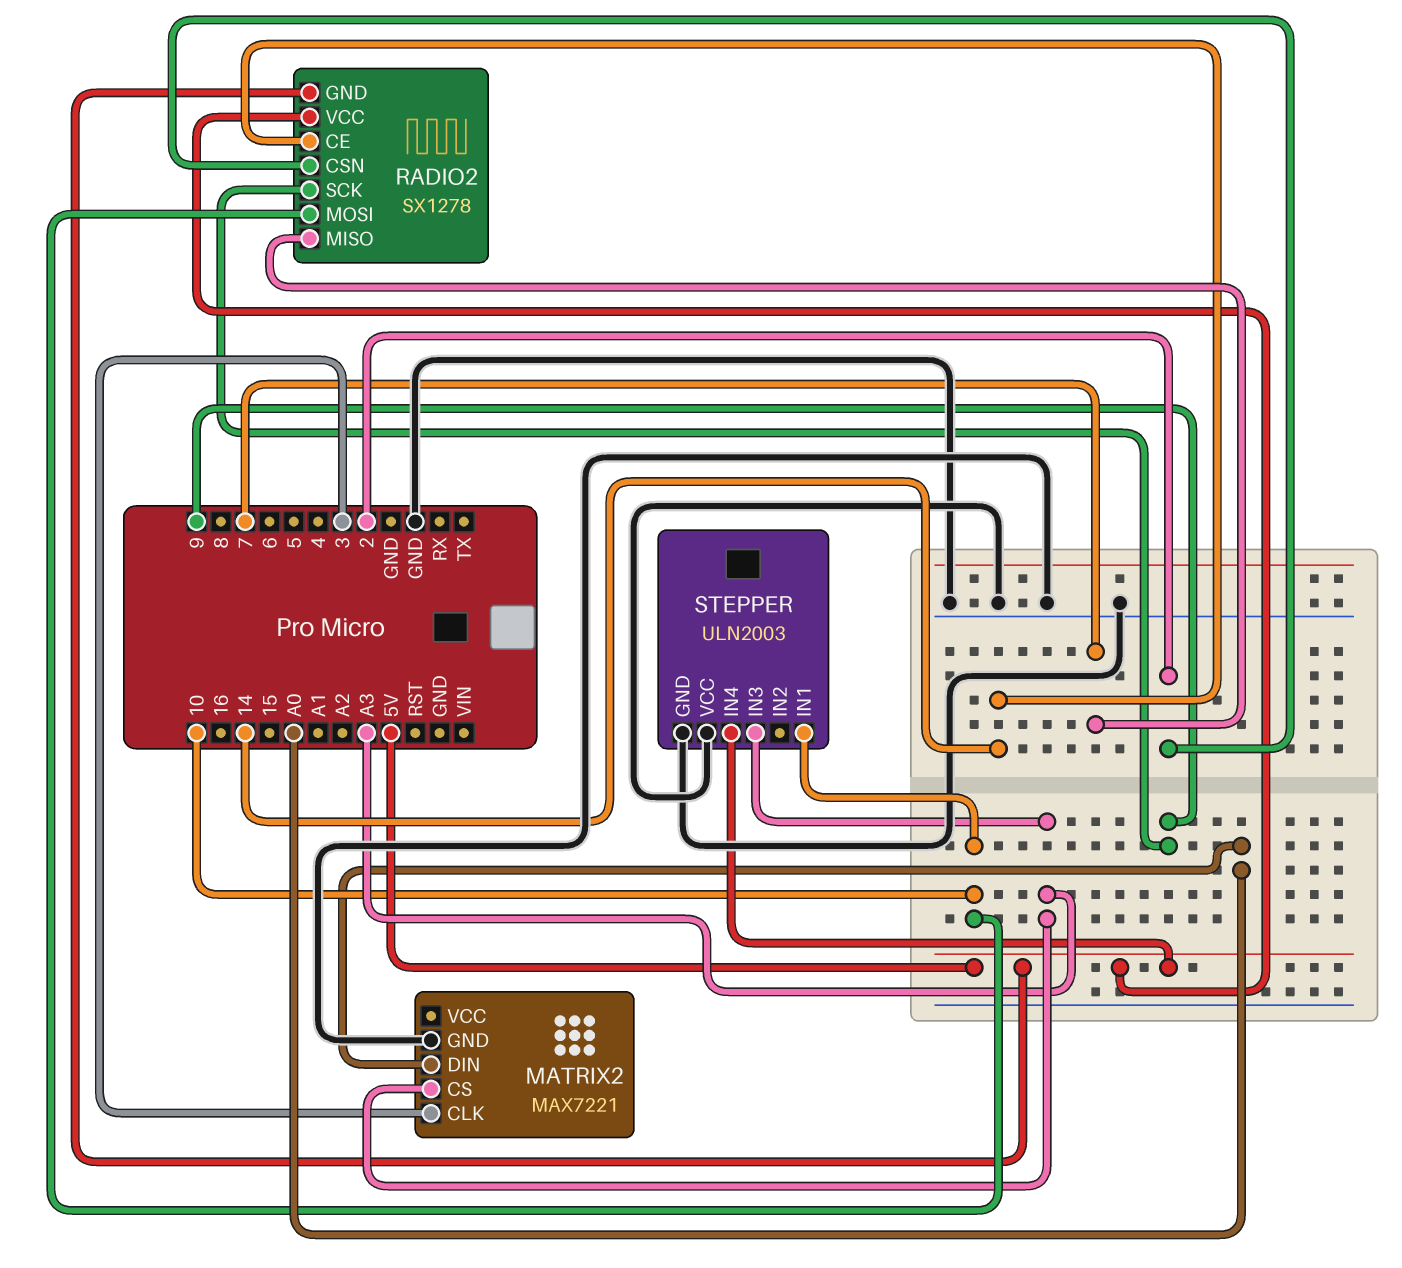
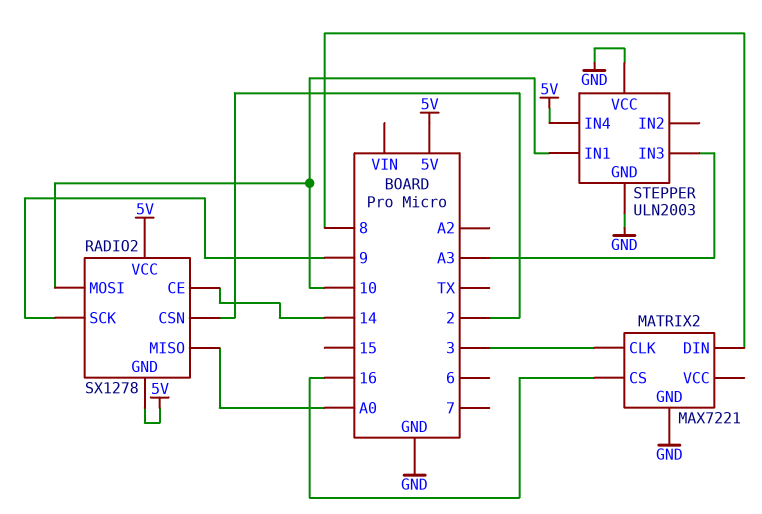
MATRIX2 pin CS: A3 -> 16
MATRIX2 pin DIN: A0 -> 8
RADIO2 pin MISO: 7 -> A0

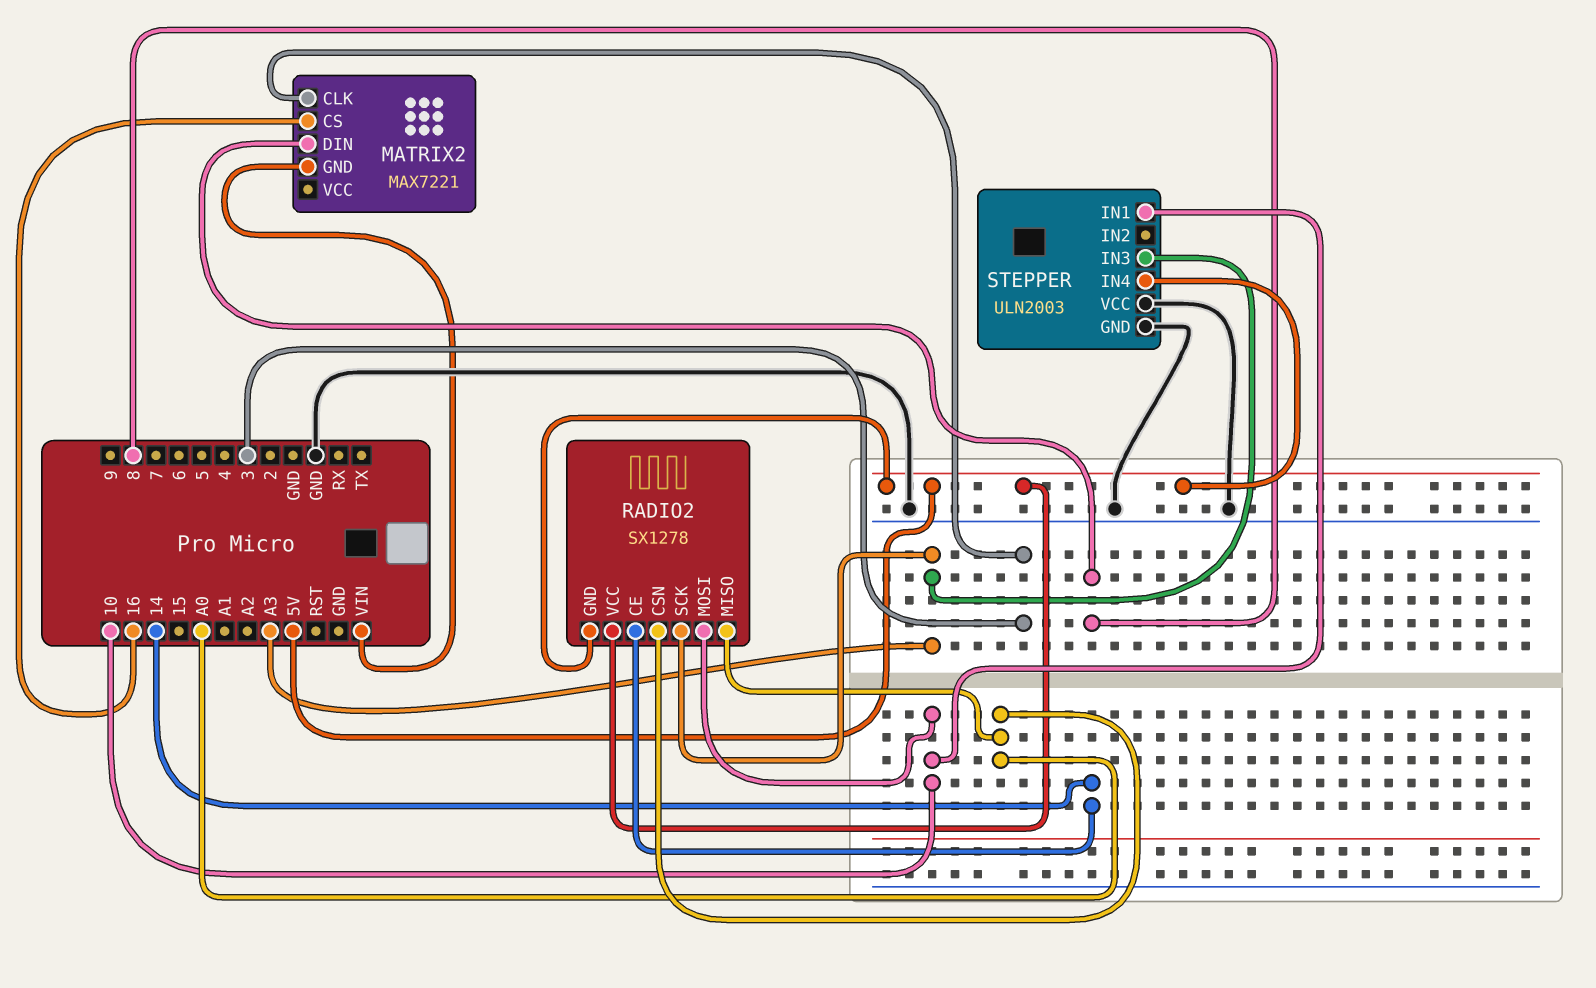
MATRIX2 pin GND: GND -> VIN
RADIO2 pin CSN: 2 -> A0
RADIO2 pin SCK: 9 -> A3

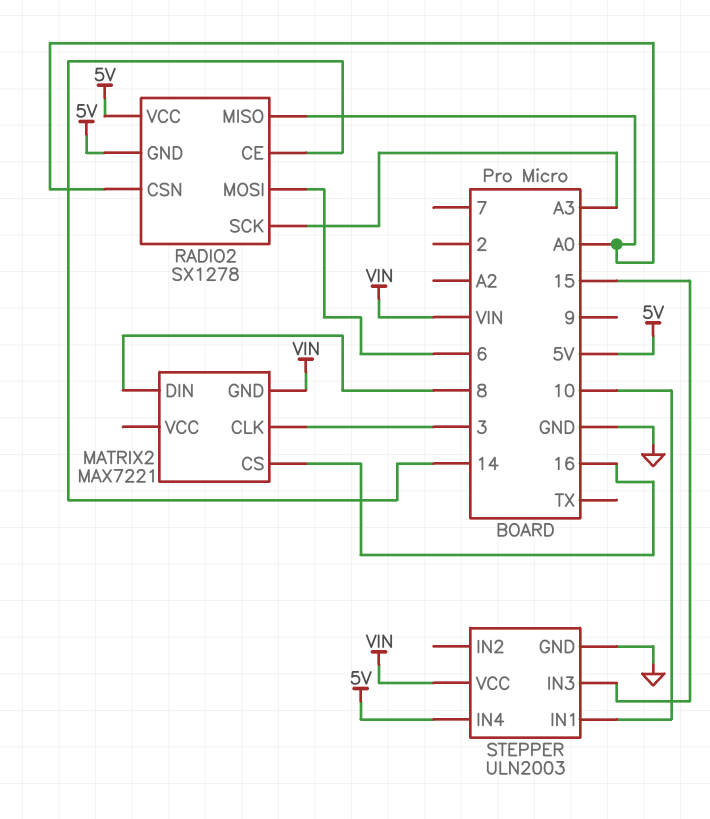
RADIO2 pin MOSI: 10 -> 6
STEPPER pin IN3: A3 -> 15
STEPPER pin VCC: GND -> VIN

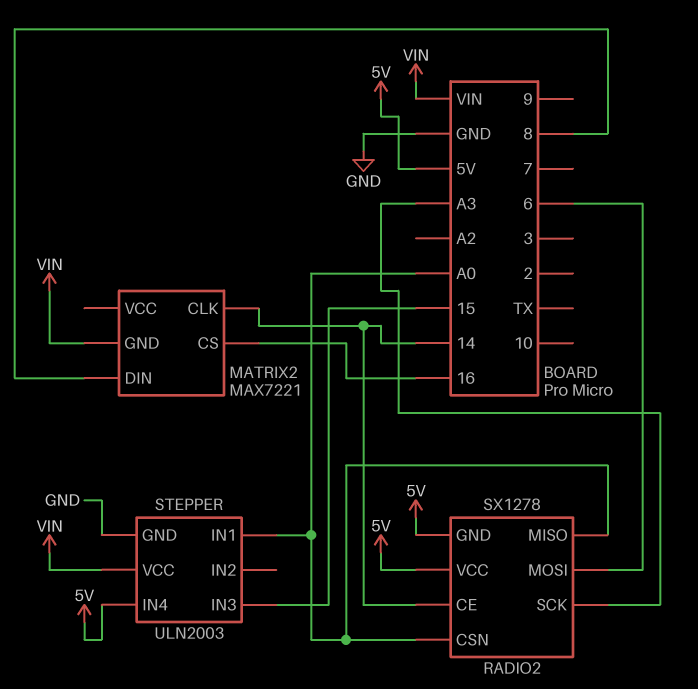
MATRIX2 pin CLK: 3 -> 14
STEPPER pin IN1: 10 -> A0

